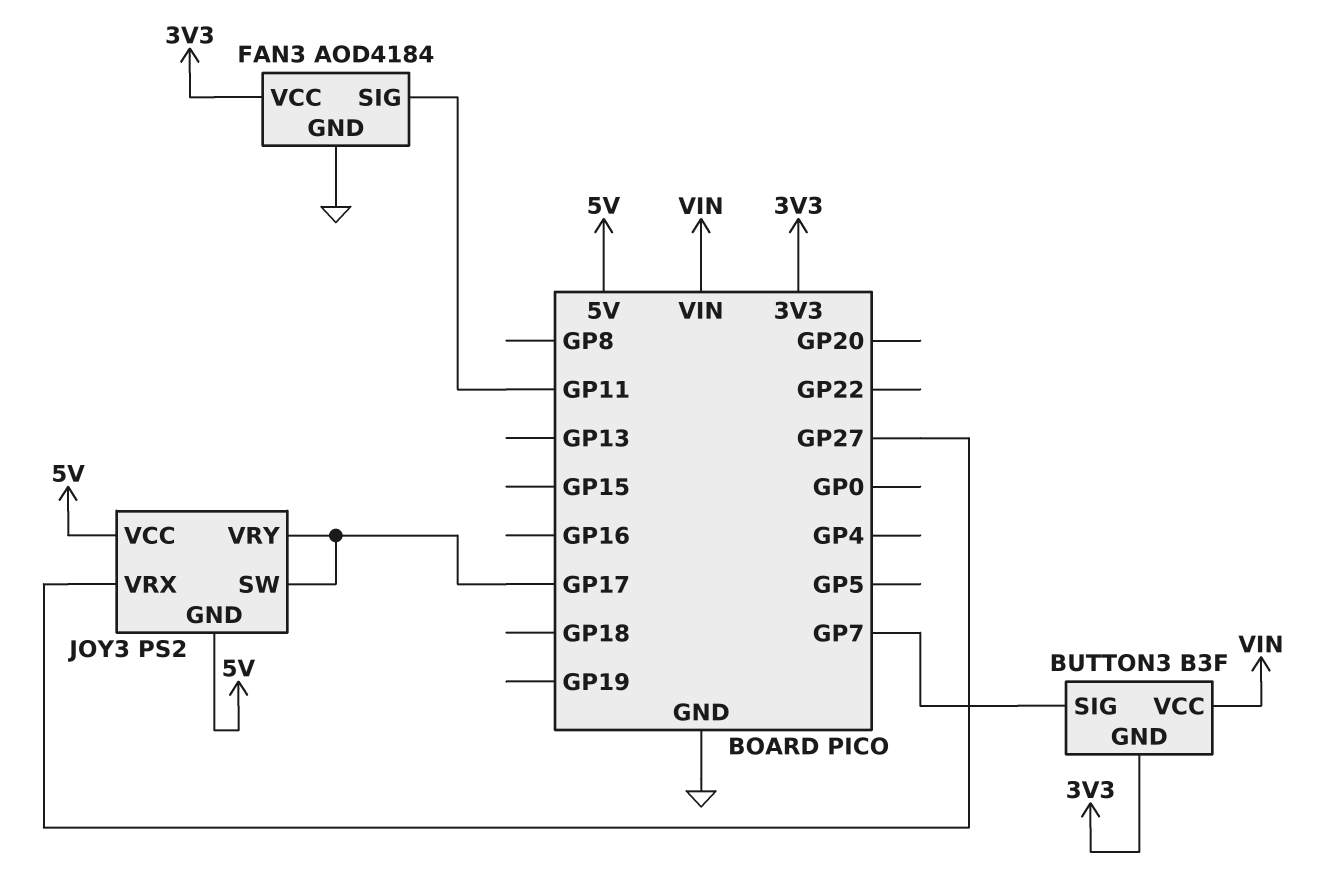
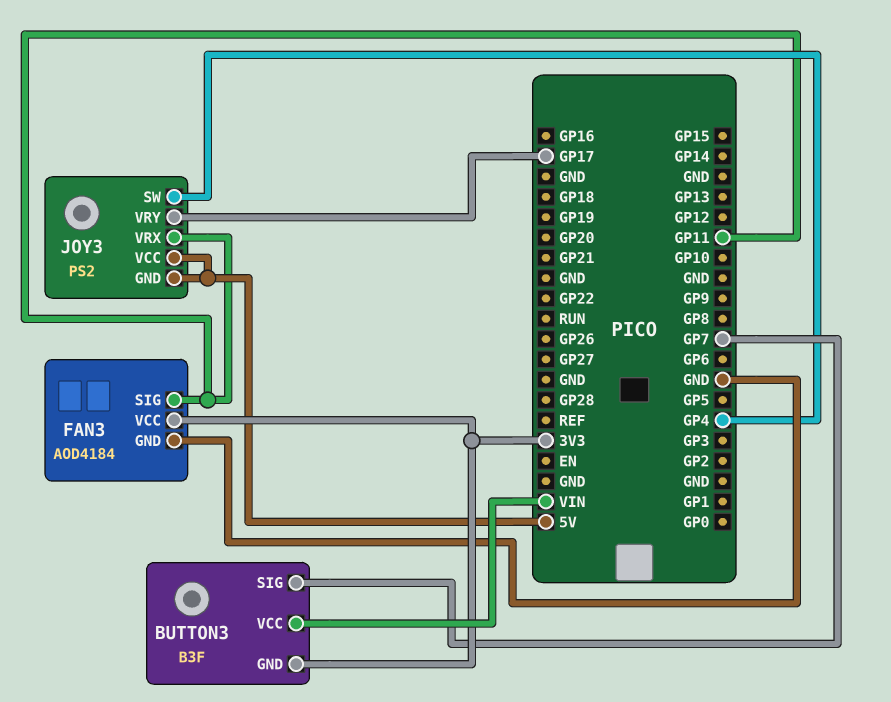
JOY3 pin SW: GP17 -> GP4
JOY3 pin VRX: GP27 -> GP11

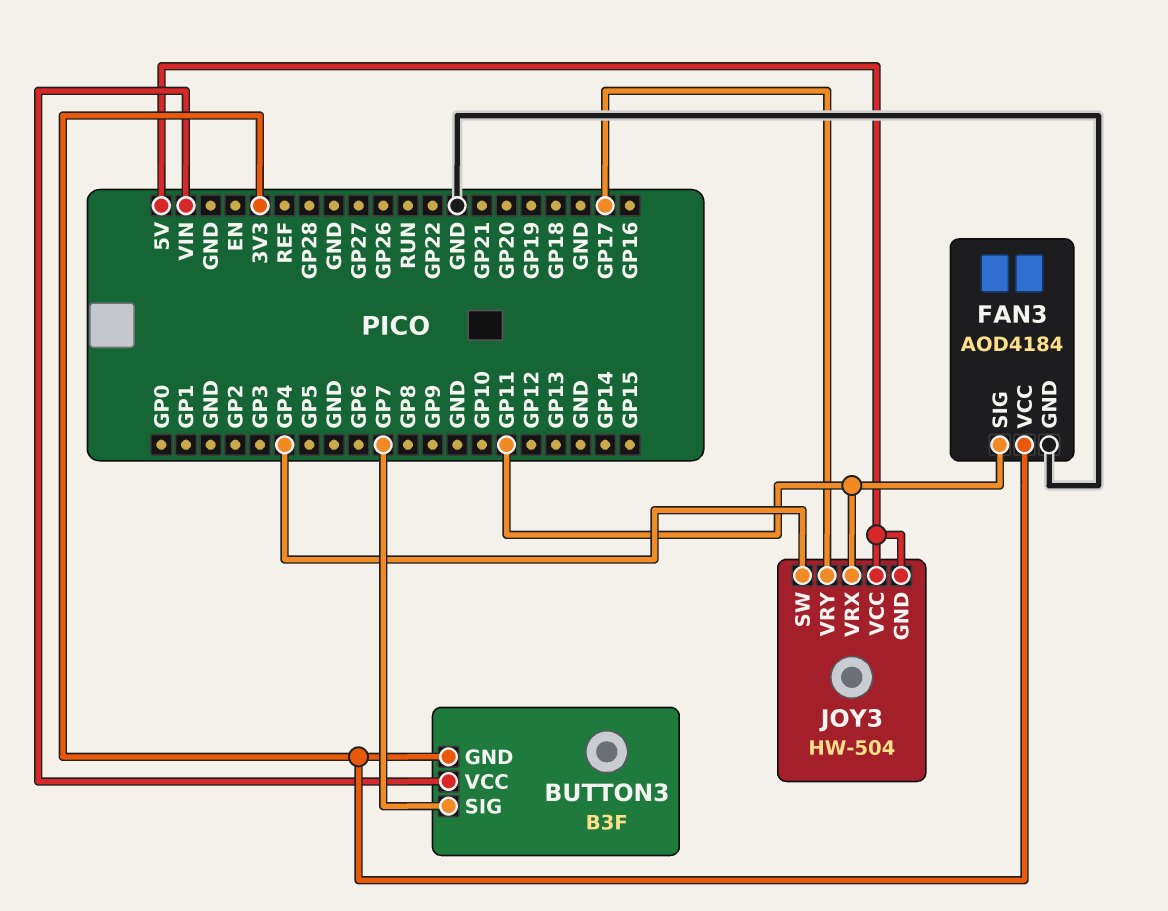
JOY3: PS2 -> HW-504

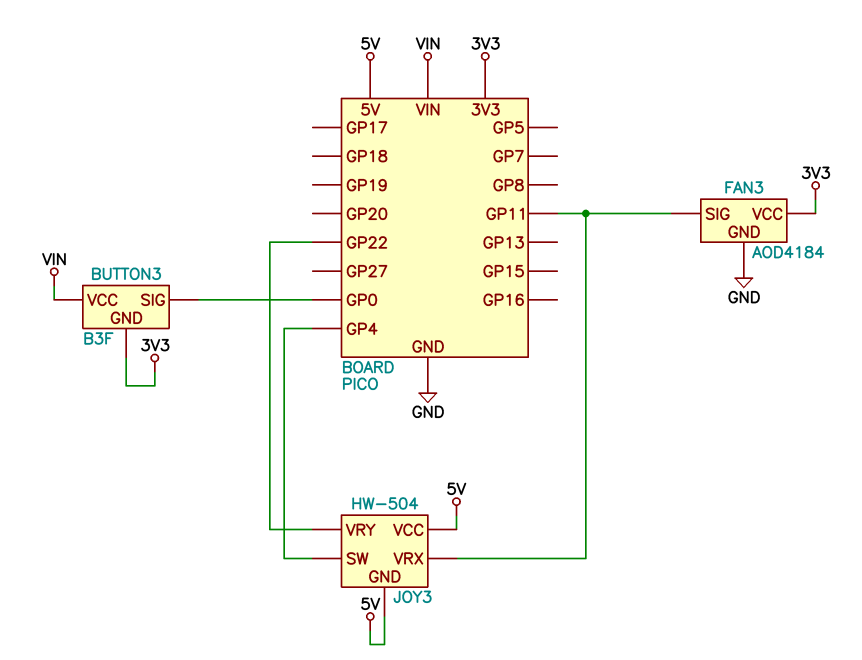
BUTTON3 pin SIG: GP7 -> GP0
JOY3 pin VRY: GP17 -> GP22

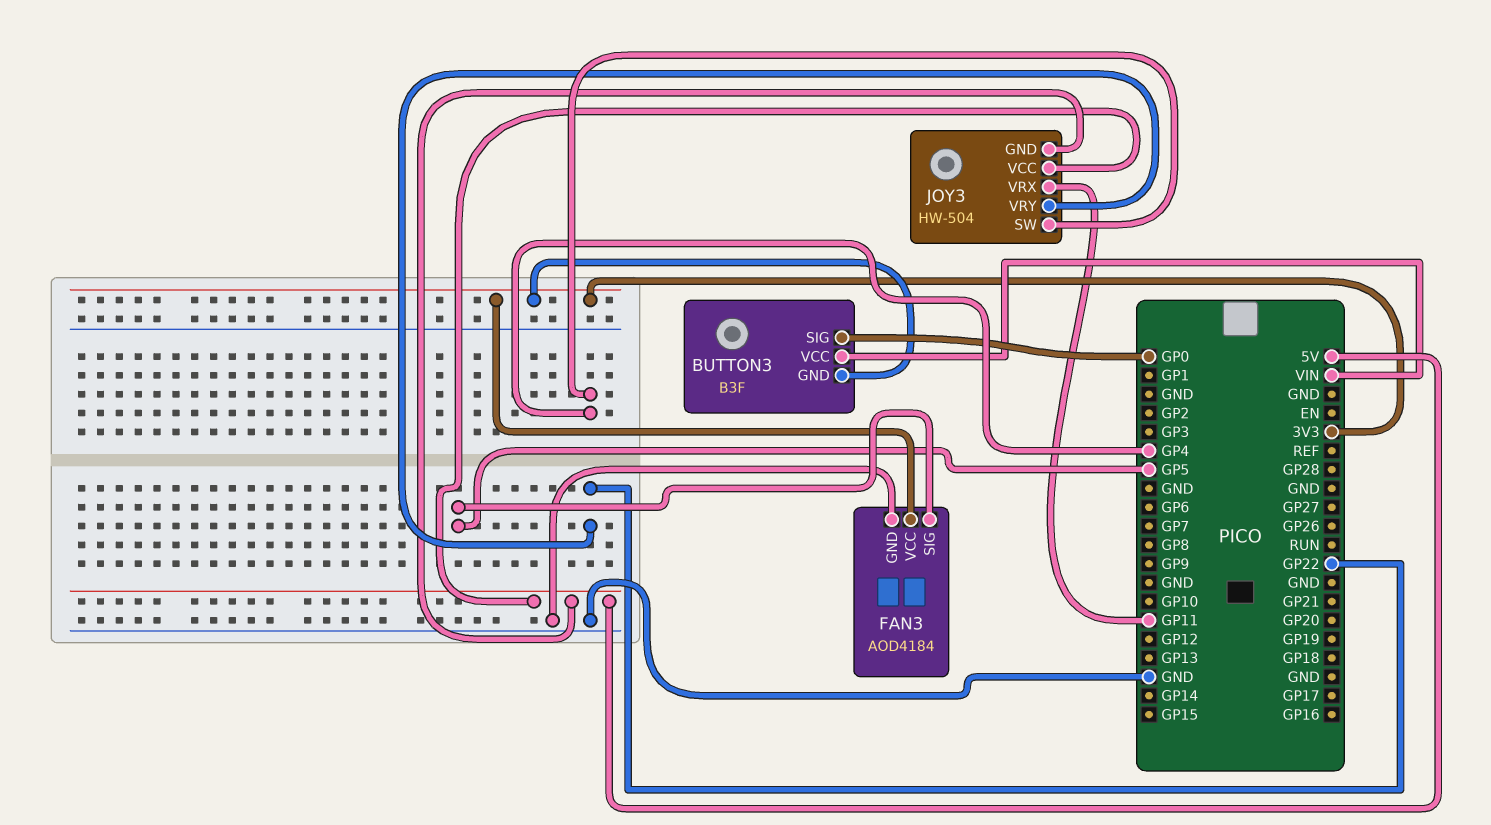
FAN3 pin SIG: GP11 -> GP5

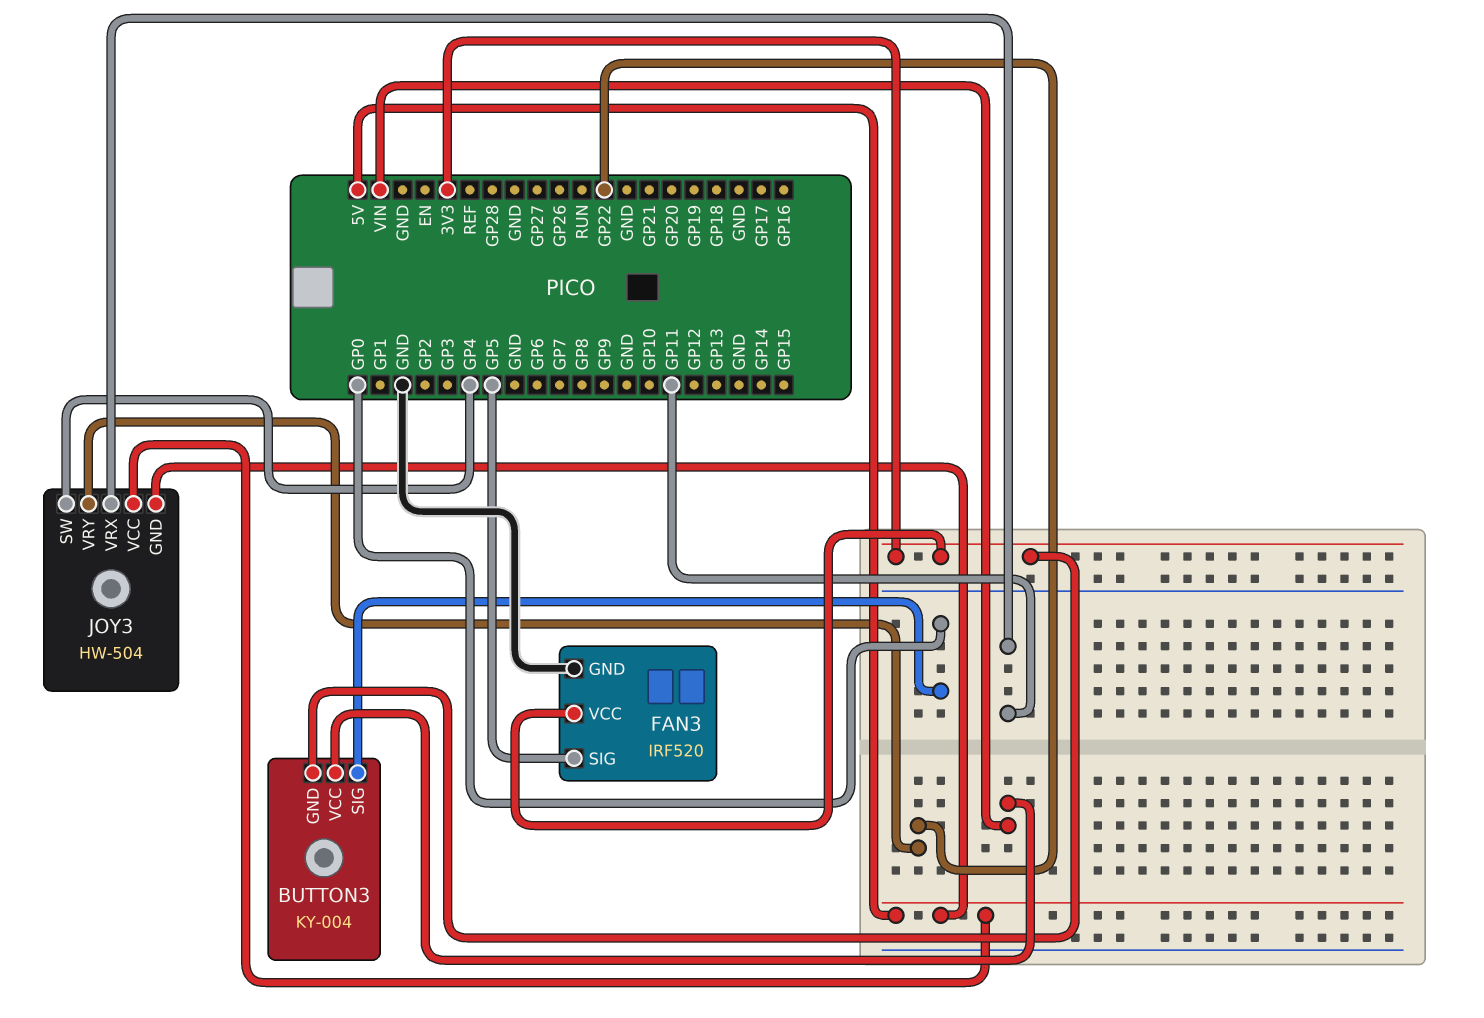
BUTTON3: B3F -> KY-004
FAN3: AOD4184 -> IRF520

